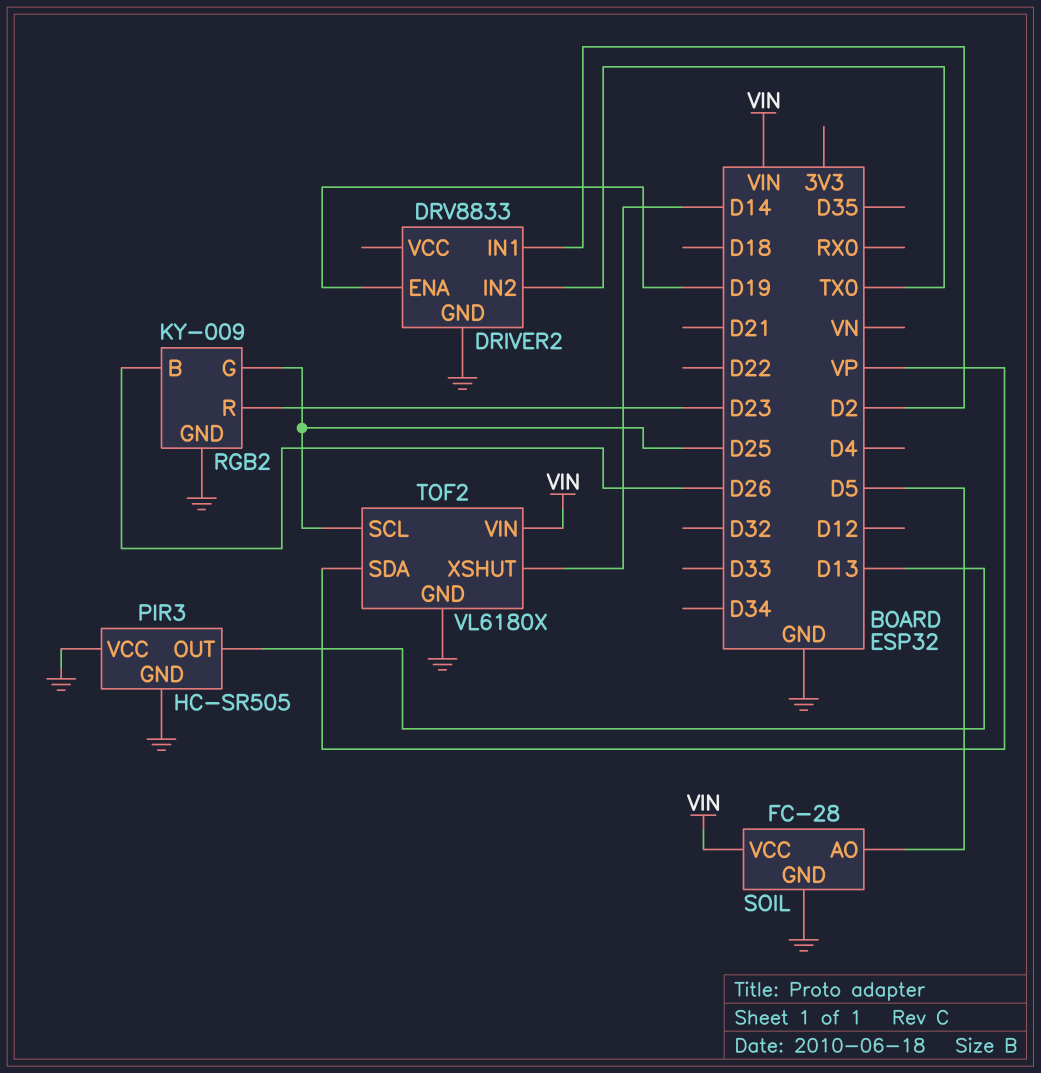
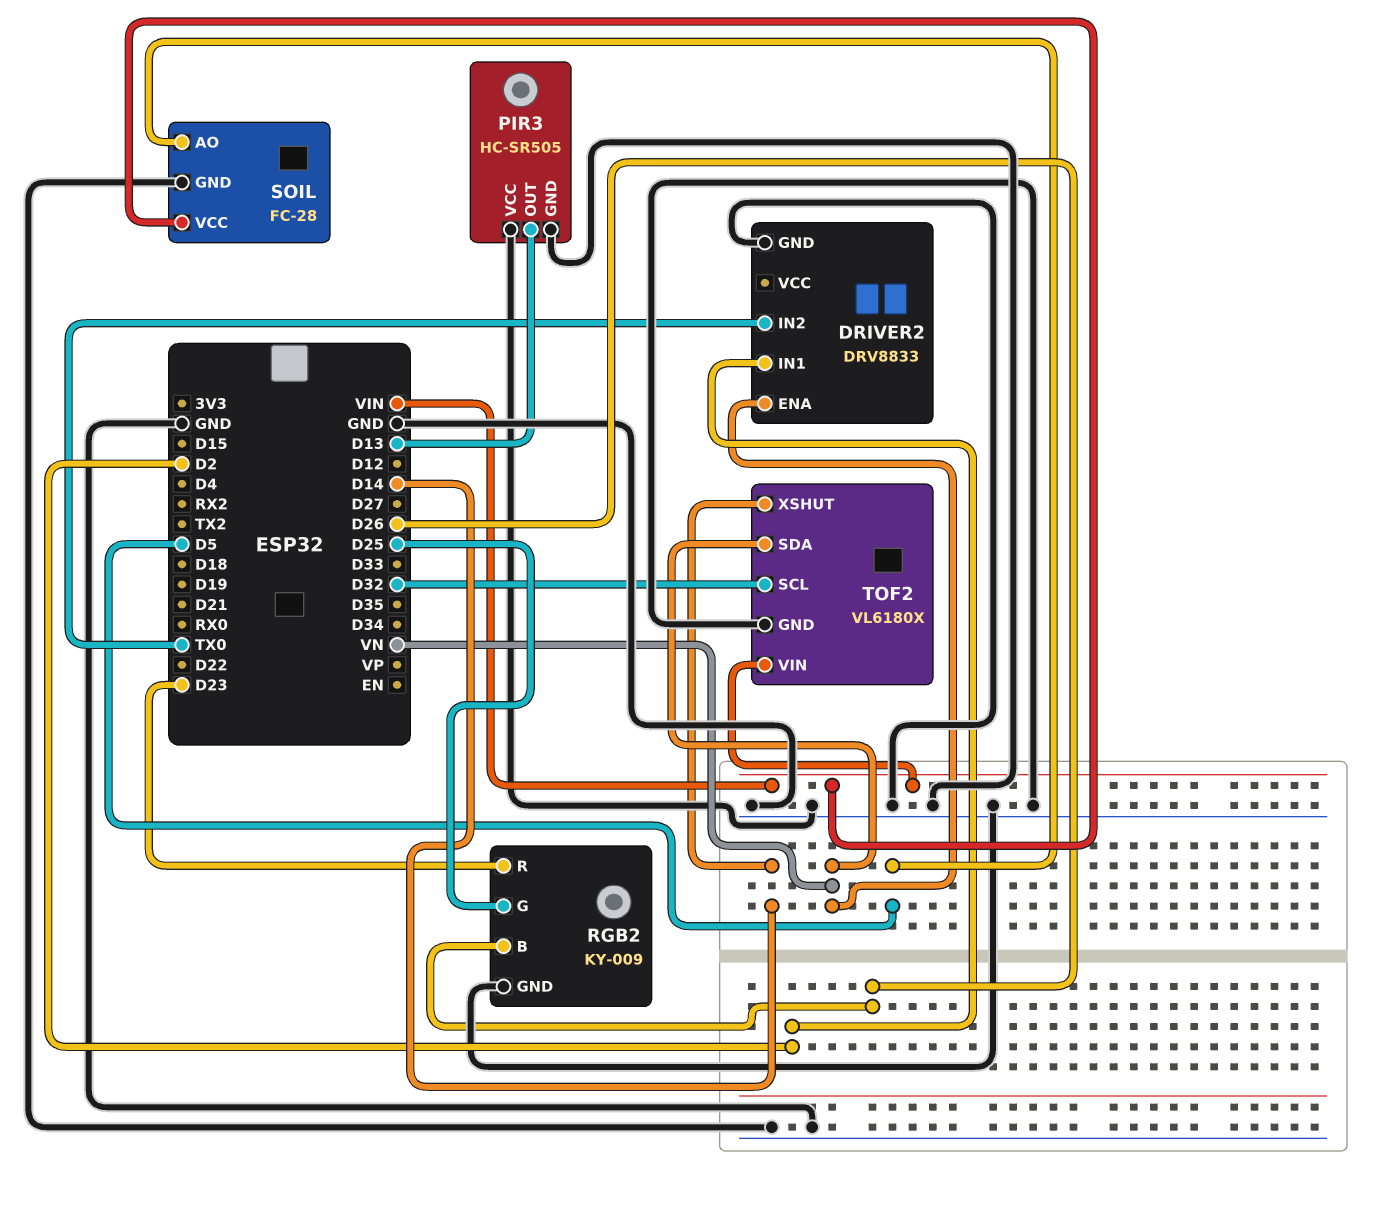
DRIVER2 pin ENA: D19 -> VN
TOF2 pin SCL: D25 -> D32
TOF2 pin SDA: VP -> VN

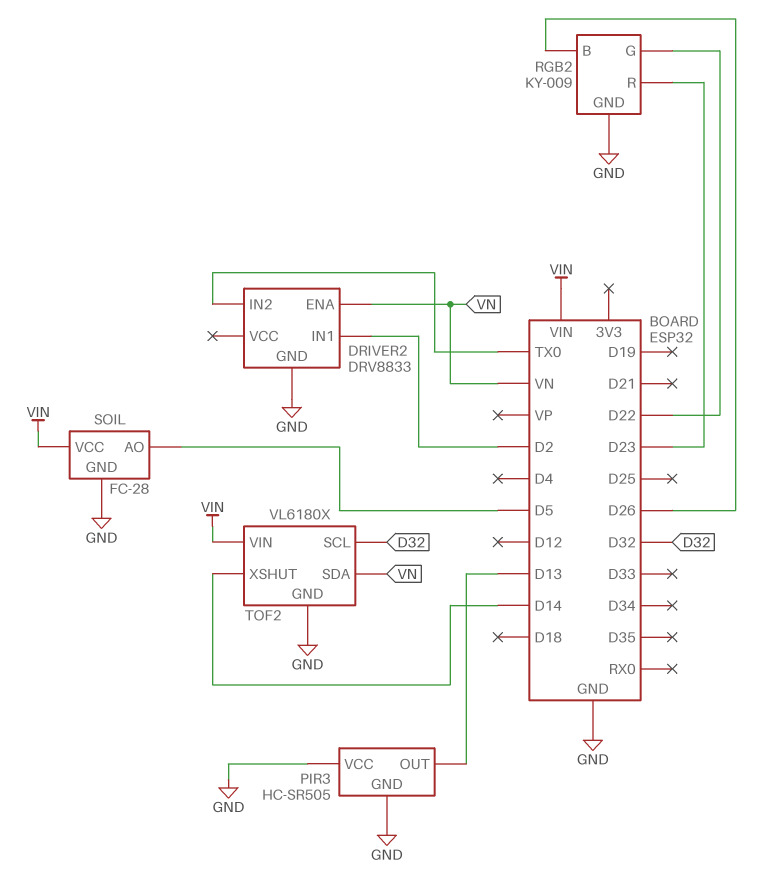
RGB2 pin G: D25 -> D22

